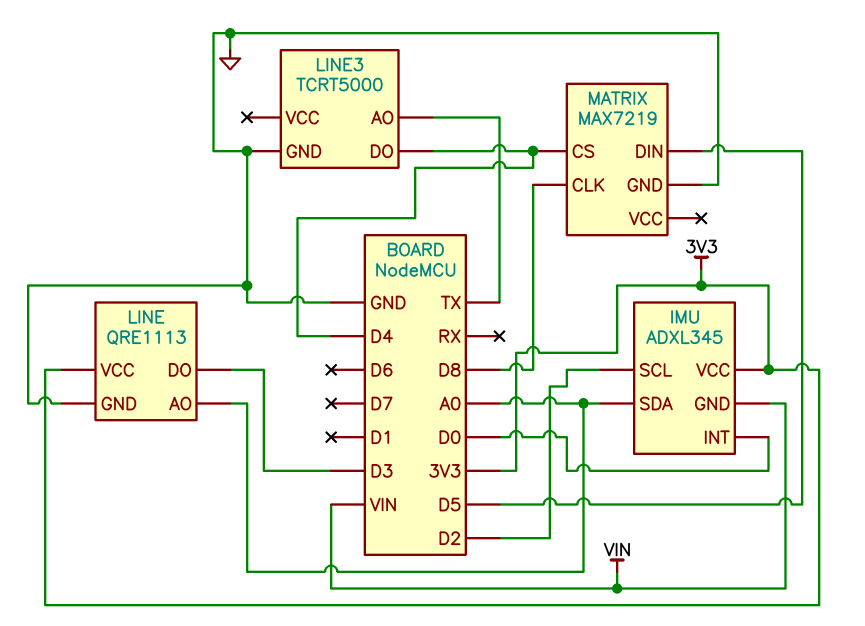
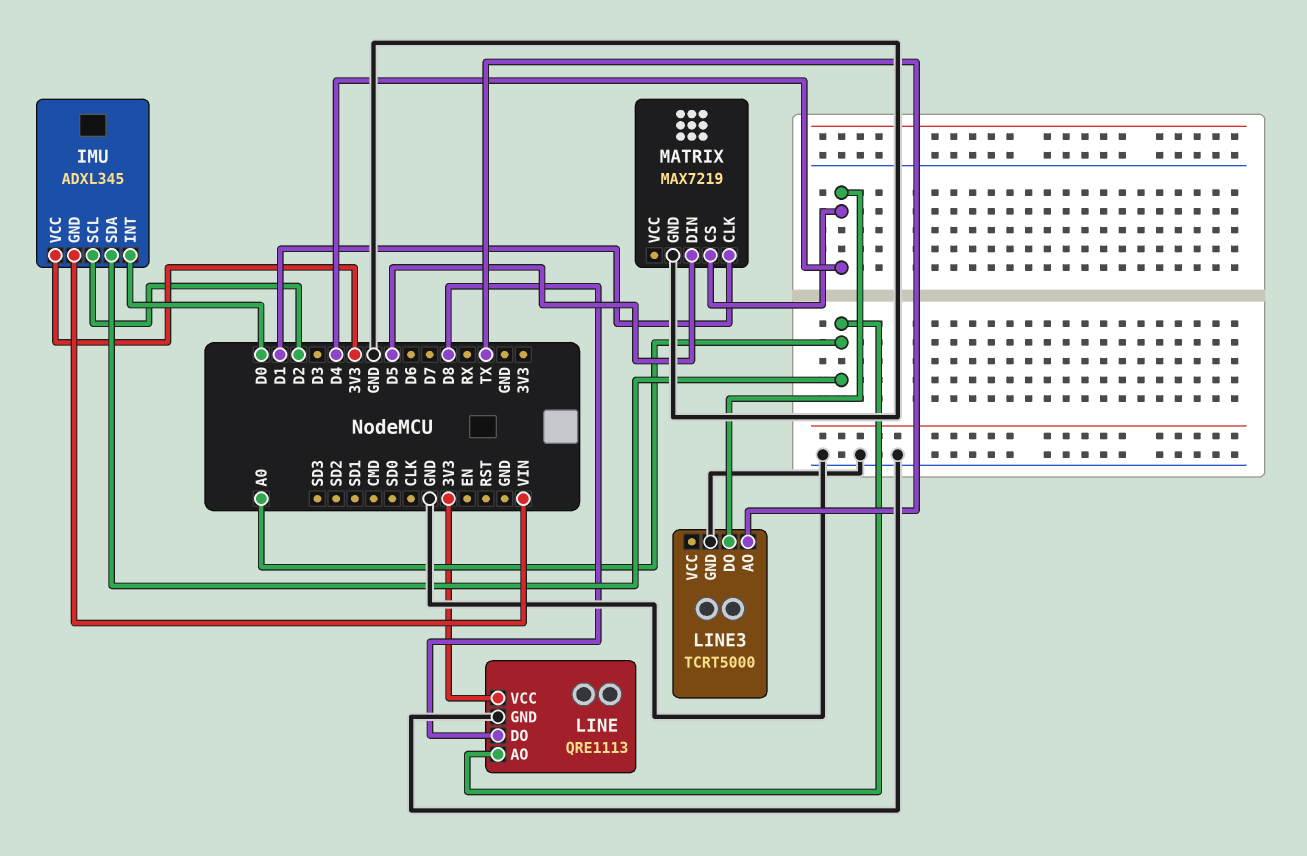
LINE pin DO: D3 -> D8
MATRIX pin CLK: D8 -> D1

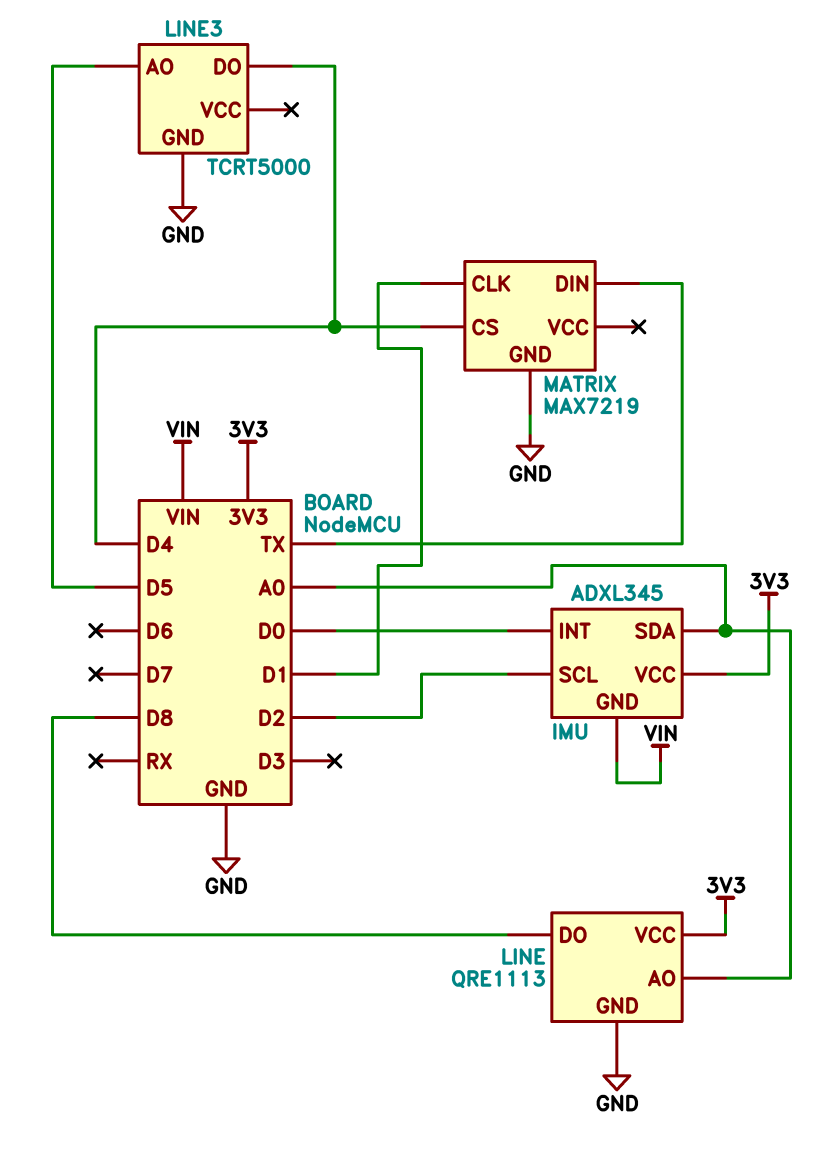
LINE3 pin AO: TX -> D5
MATRIX pin DIN: D5 -> TX

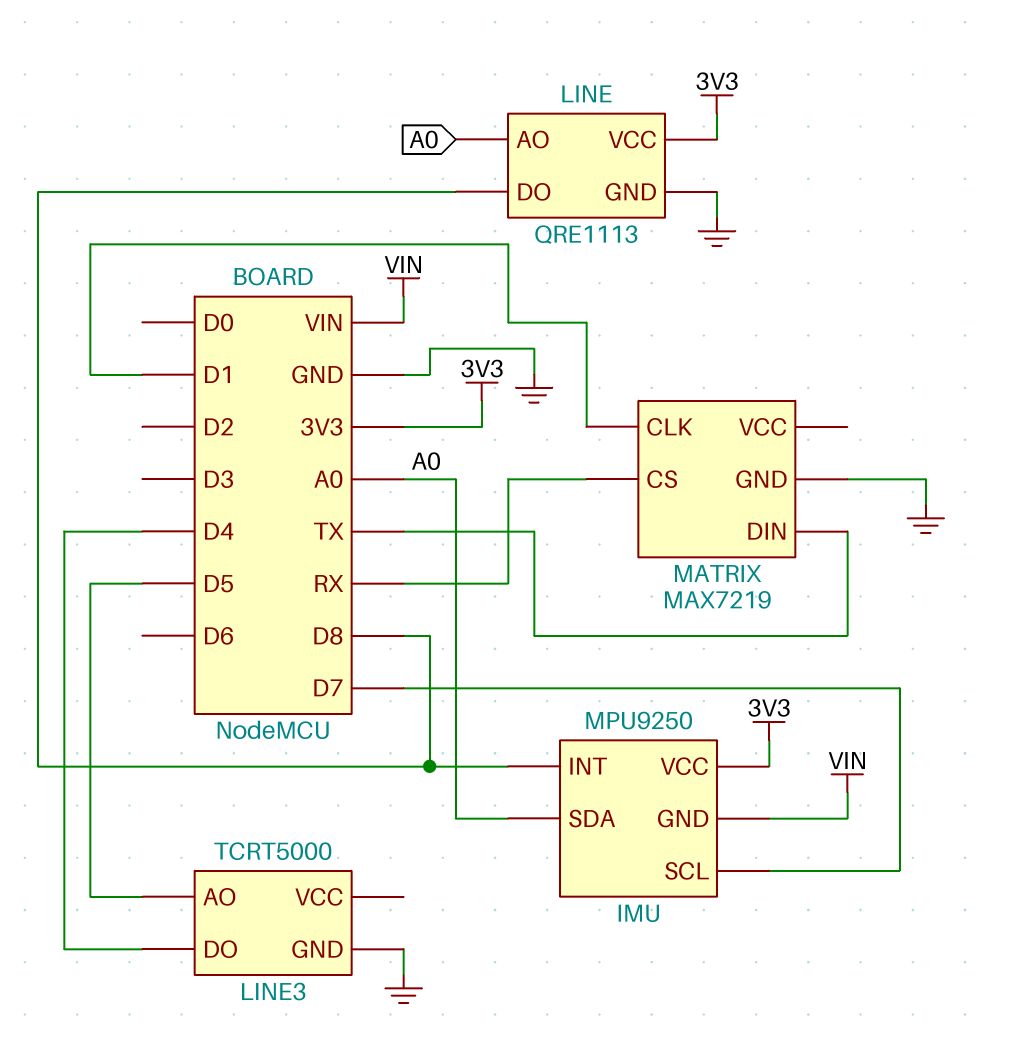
IMU: ADXL345 -> MPU9250
IMU pin INT: D0 -> D8
IMU pin SCL: D2 -> D7
MATRIX pin CS: D4 -> RX

